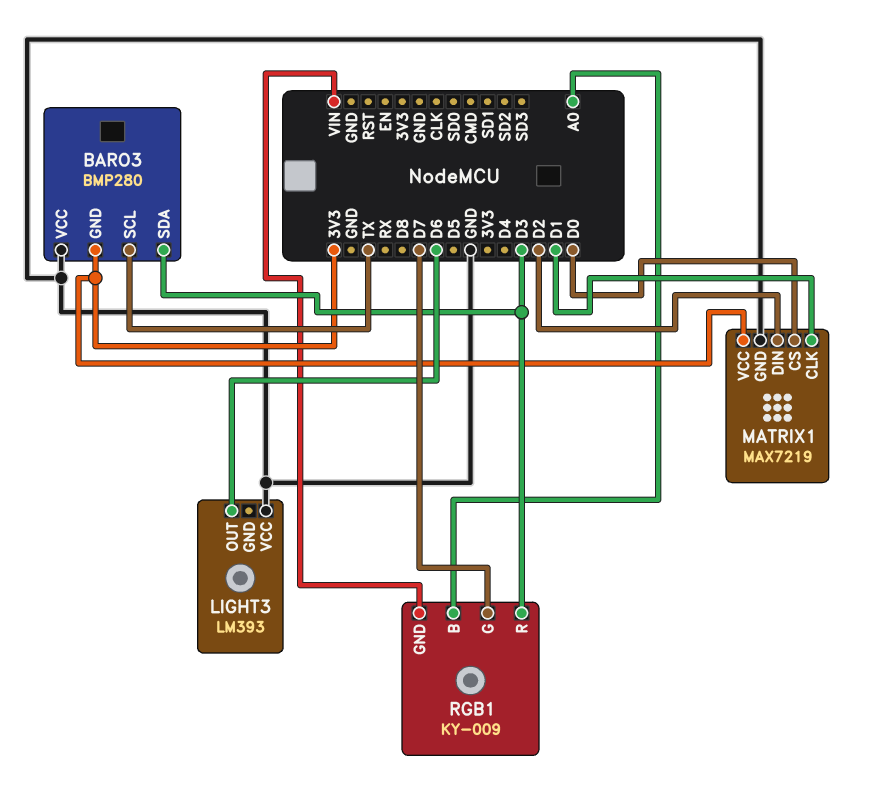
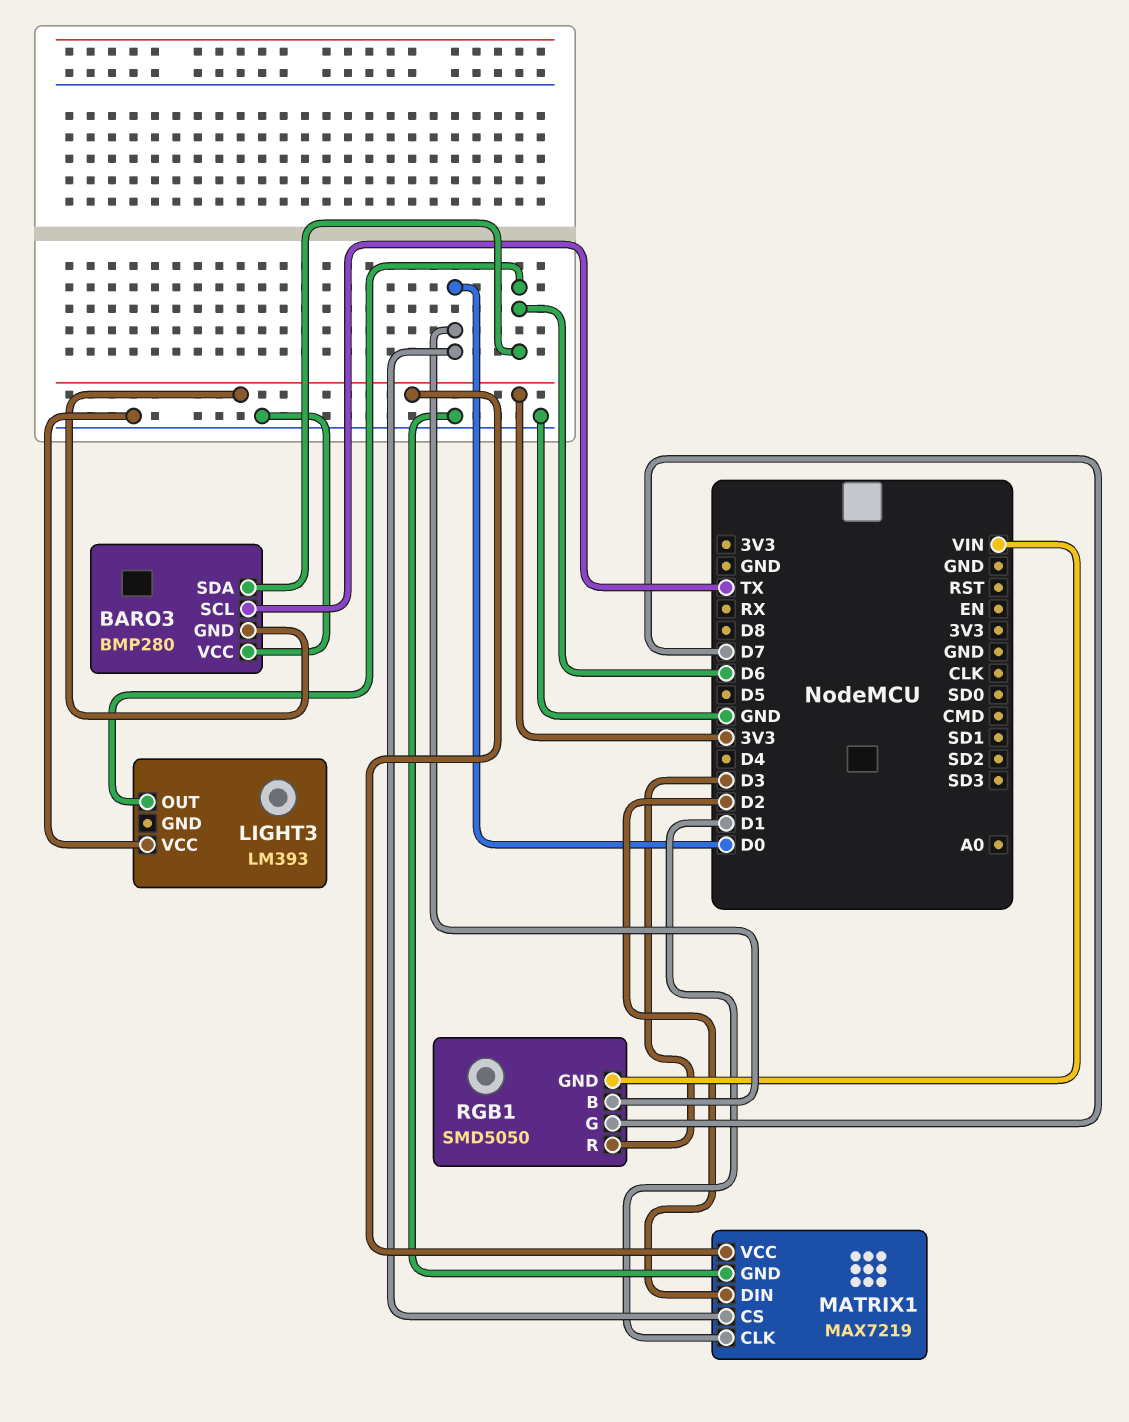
BARO3 pin SDA: D3 -> D6
RGB1: KY-009 -> SMD5050
RGB1 pin B: A0 -> D0

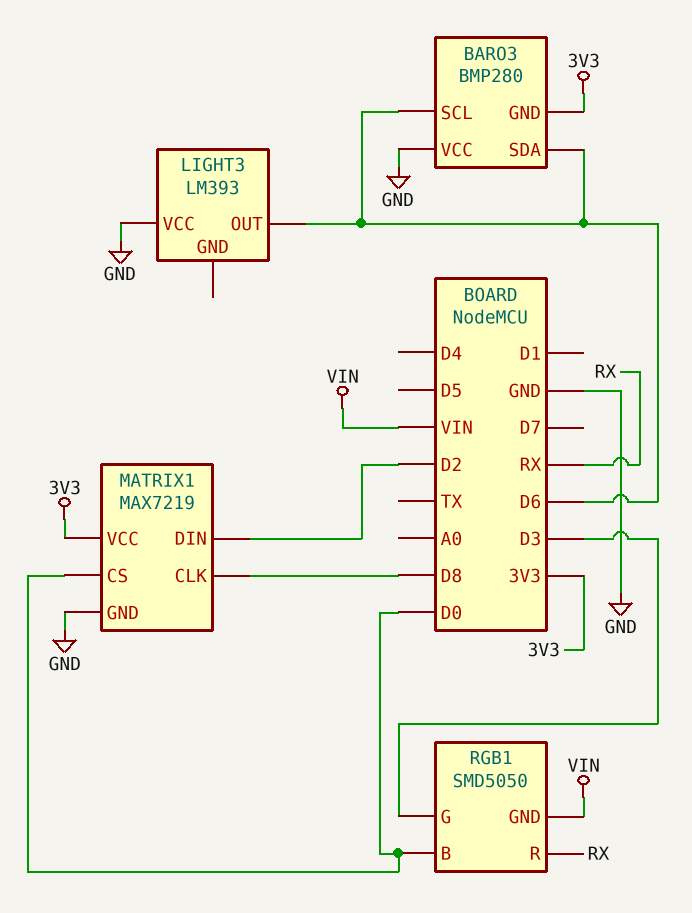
BARO3 pin SCL: TX -> D6
MATRIX1 pin CLK: D1 -> D8
RGB1 pin G: D7 -> D3
RGB1 pin R: D3 -> RX

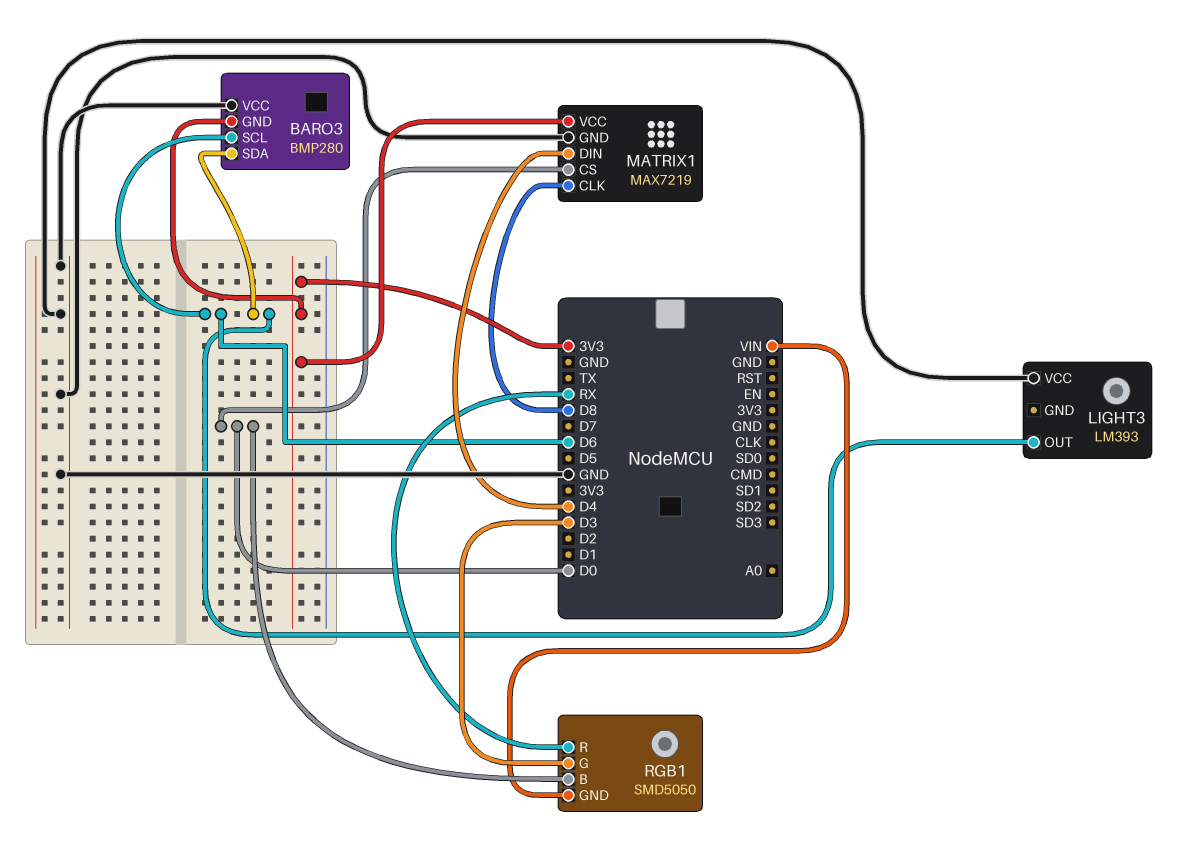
MATRIX1 pin DIN: D2 -> D4

